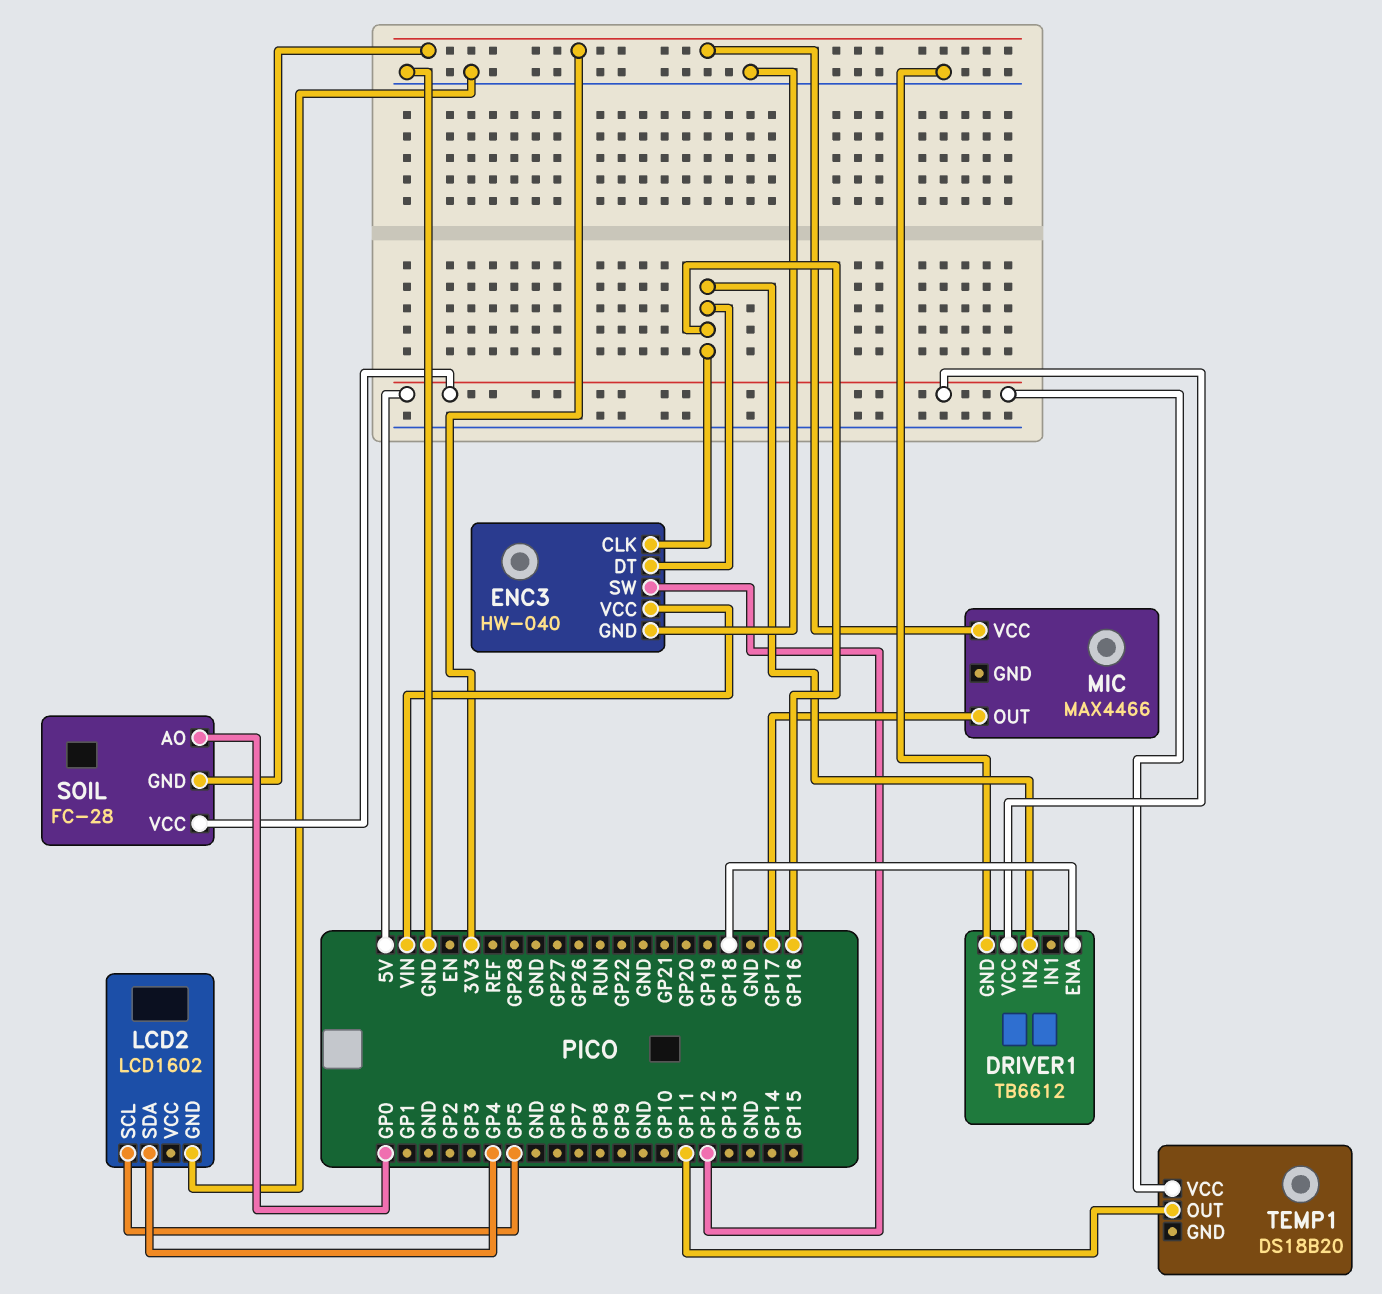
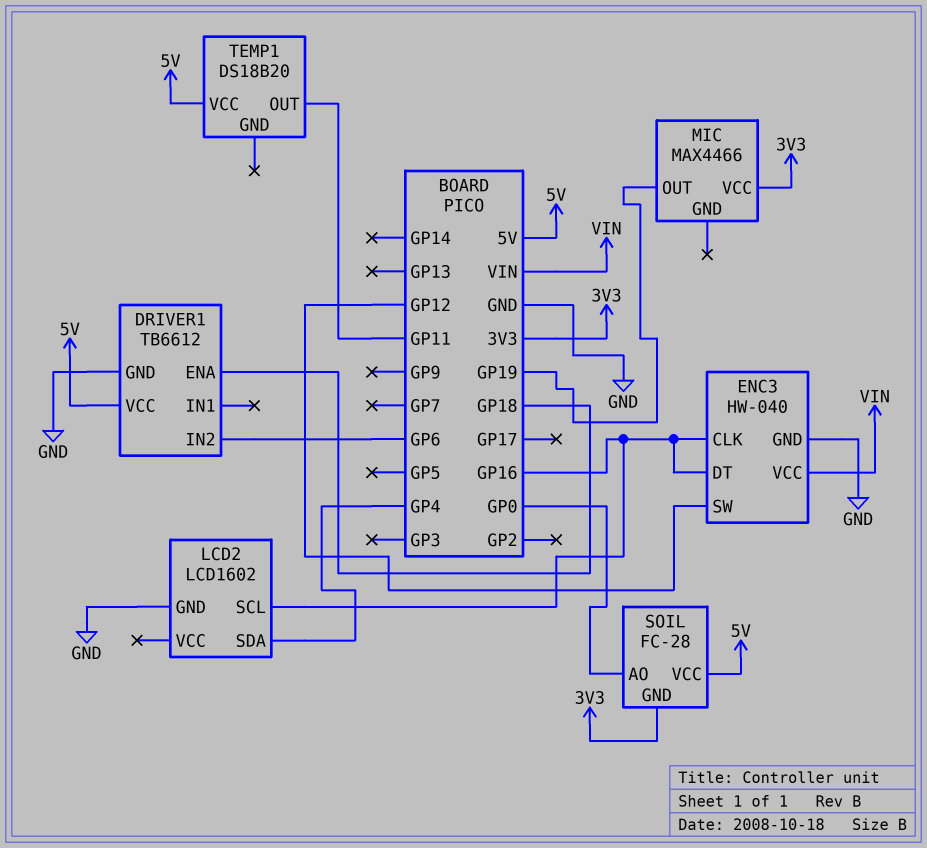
DRIVER1 pin IN2: GP16 -> GP6
LCD2 pin SCL: GP5 -> GP16
MIC pin OUT: GP17 -> GP19

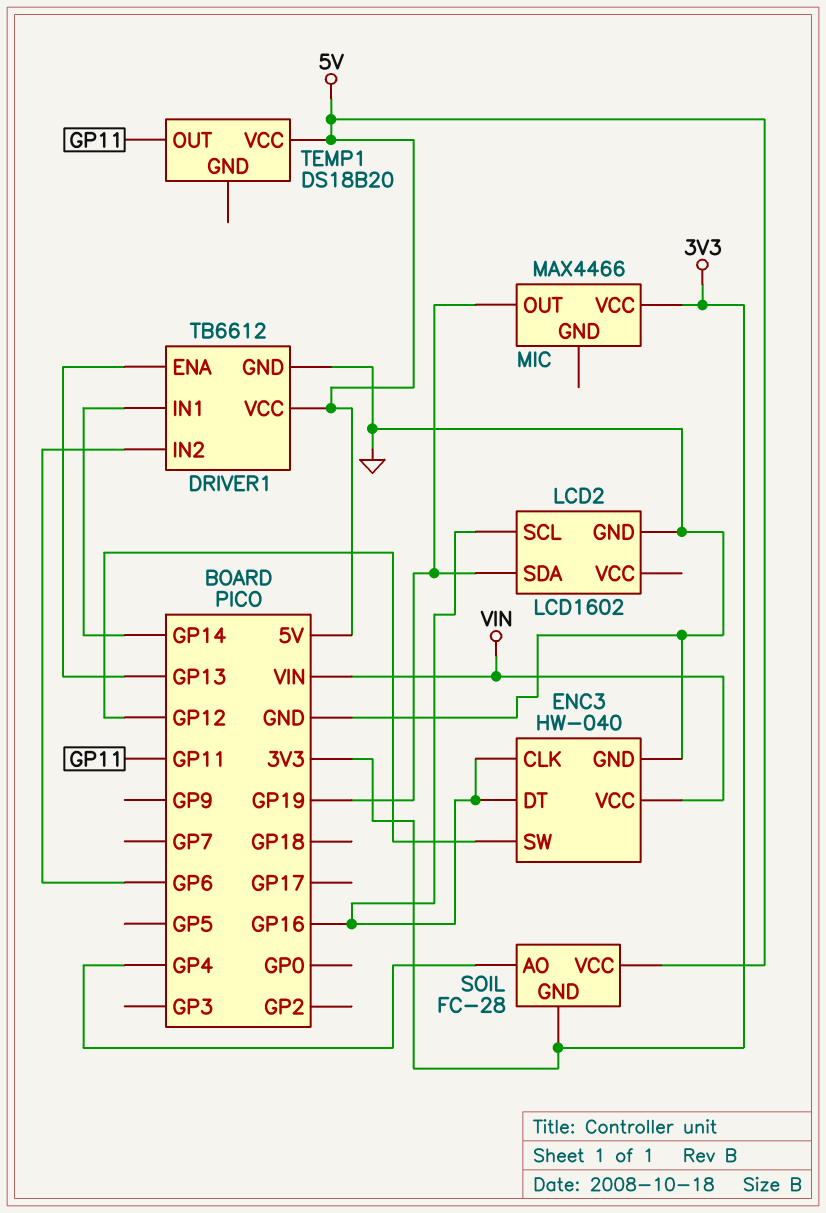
DRIVER1 pin ENA: GP18 -> GP13
DRIVER1 pin IN1: none -> GP14
LCD2 pin SDA: GP4 -> GP19
SOIL pin AO: GP0 -> GP4

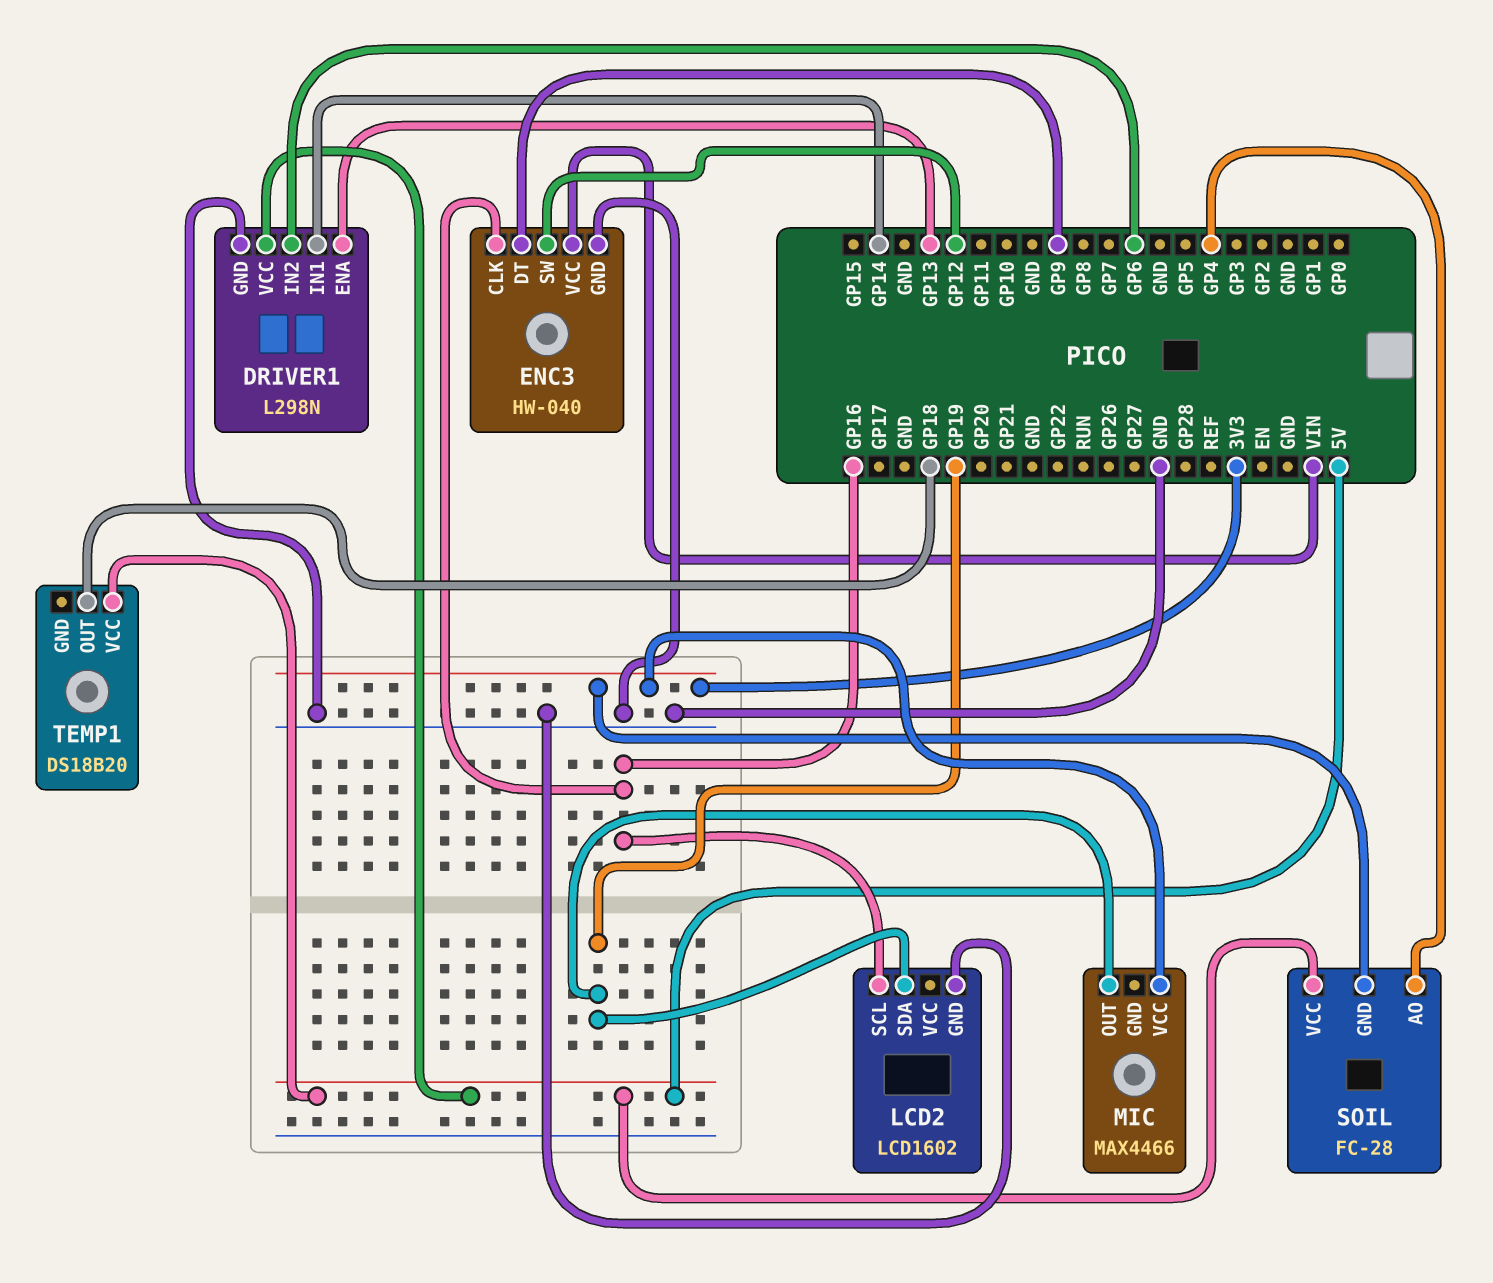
DRIVER1: TB6612 -> L298N
ENC3 pin DT: GP16 -> GP9
TEMP1 pin OUT: GP11 -> GP18

